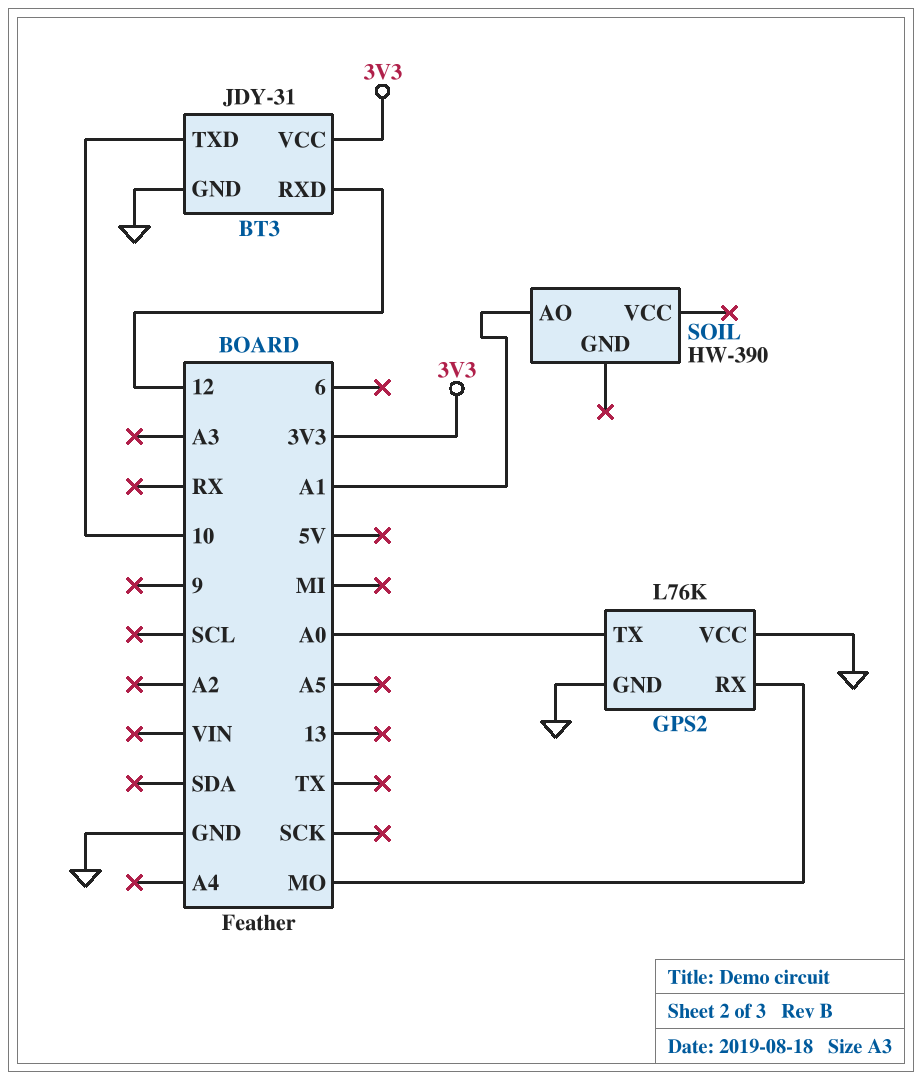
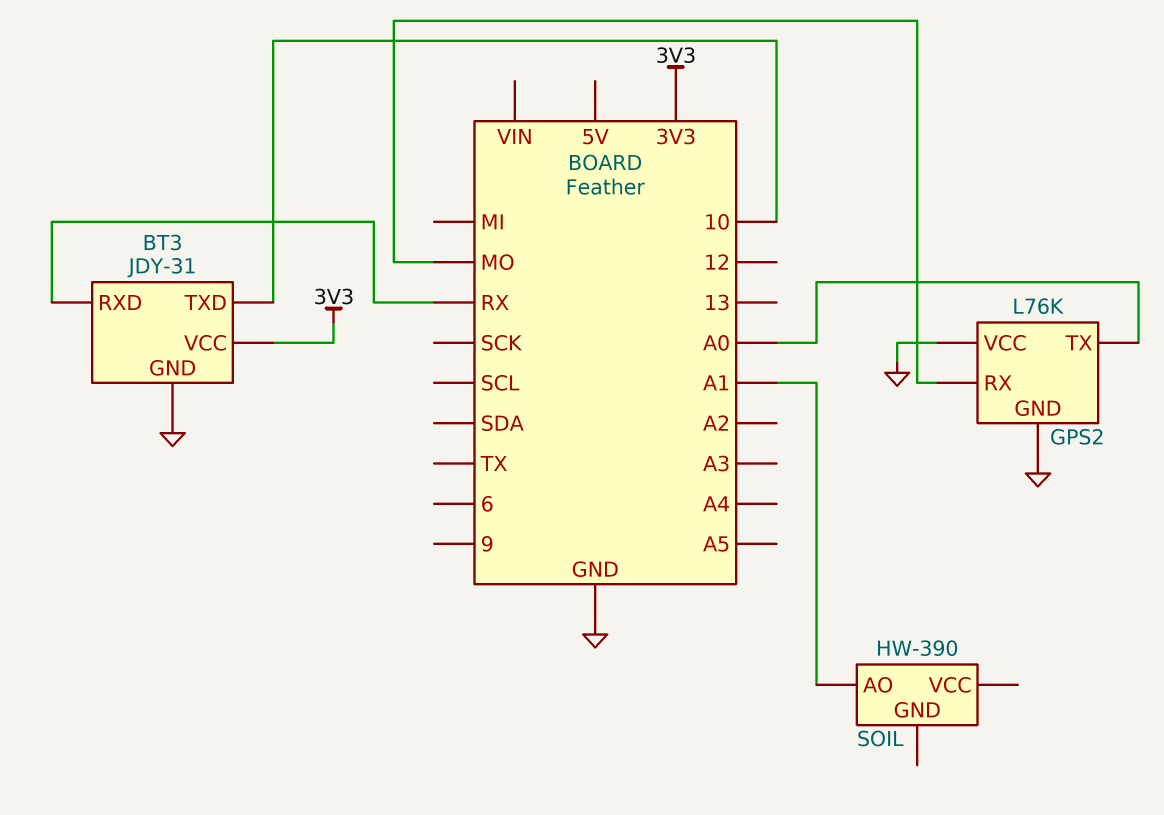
BT3 pin RXD: 12 -> RX

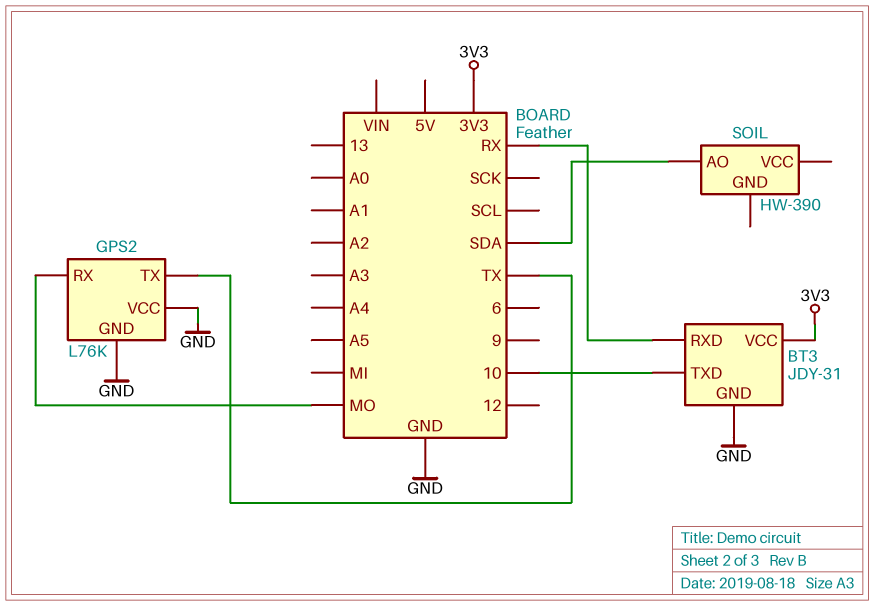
GPS2 pin TX: A0 -> TX
SOIL pin AO: A1 -> SDA

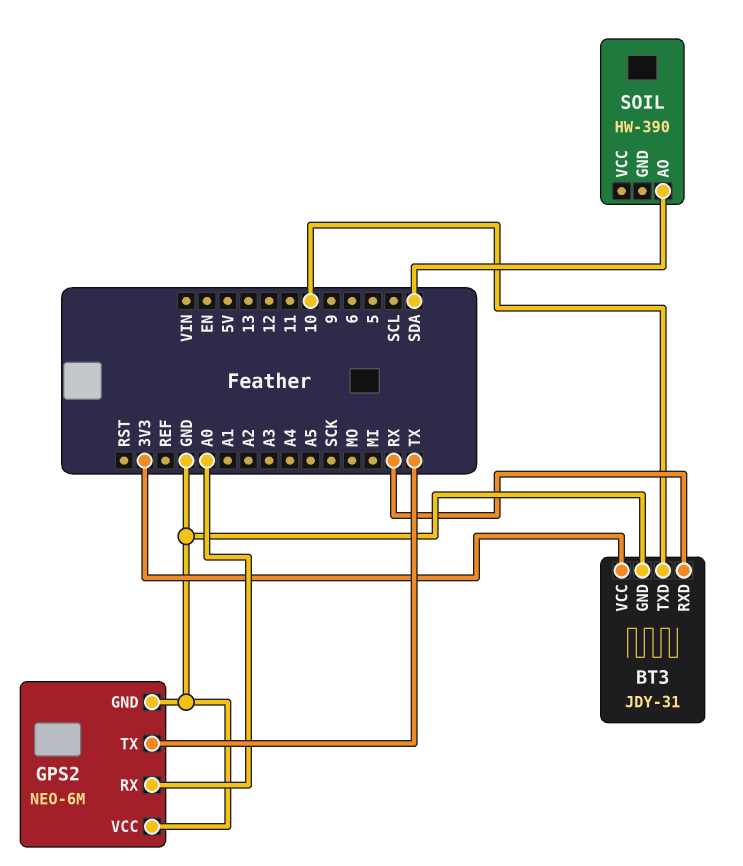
GPS2: L76K -> NEO-6M
GPS2 pin RX: MO -> A0

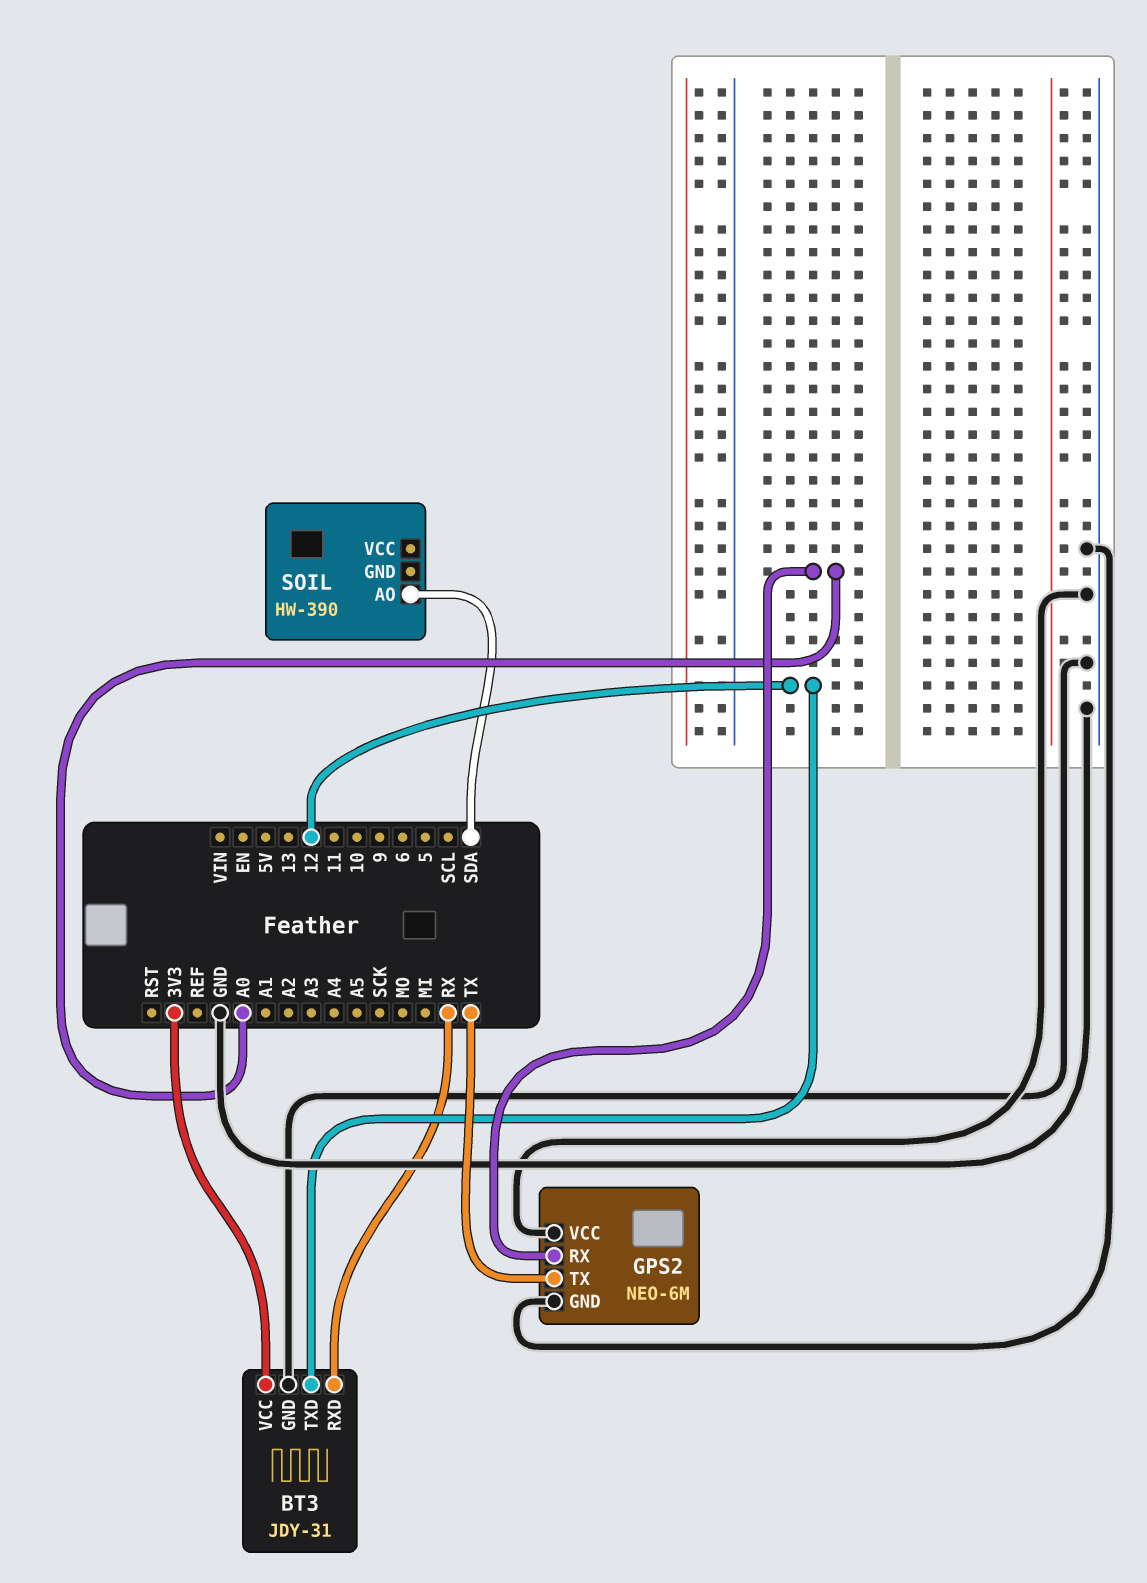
BT3 pin TXD: 10 -> 12

